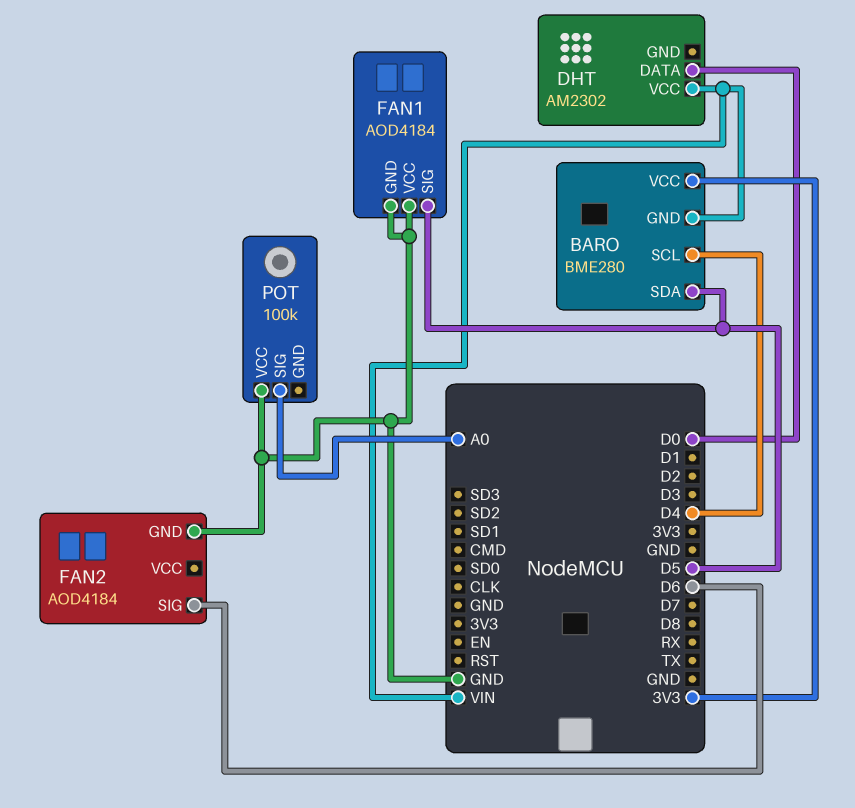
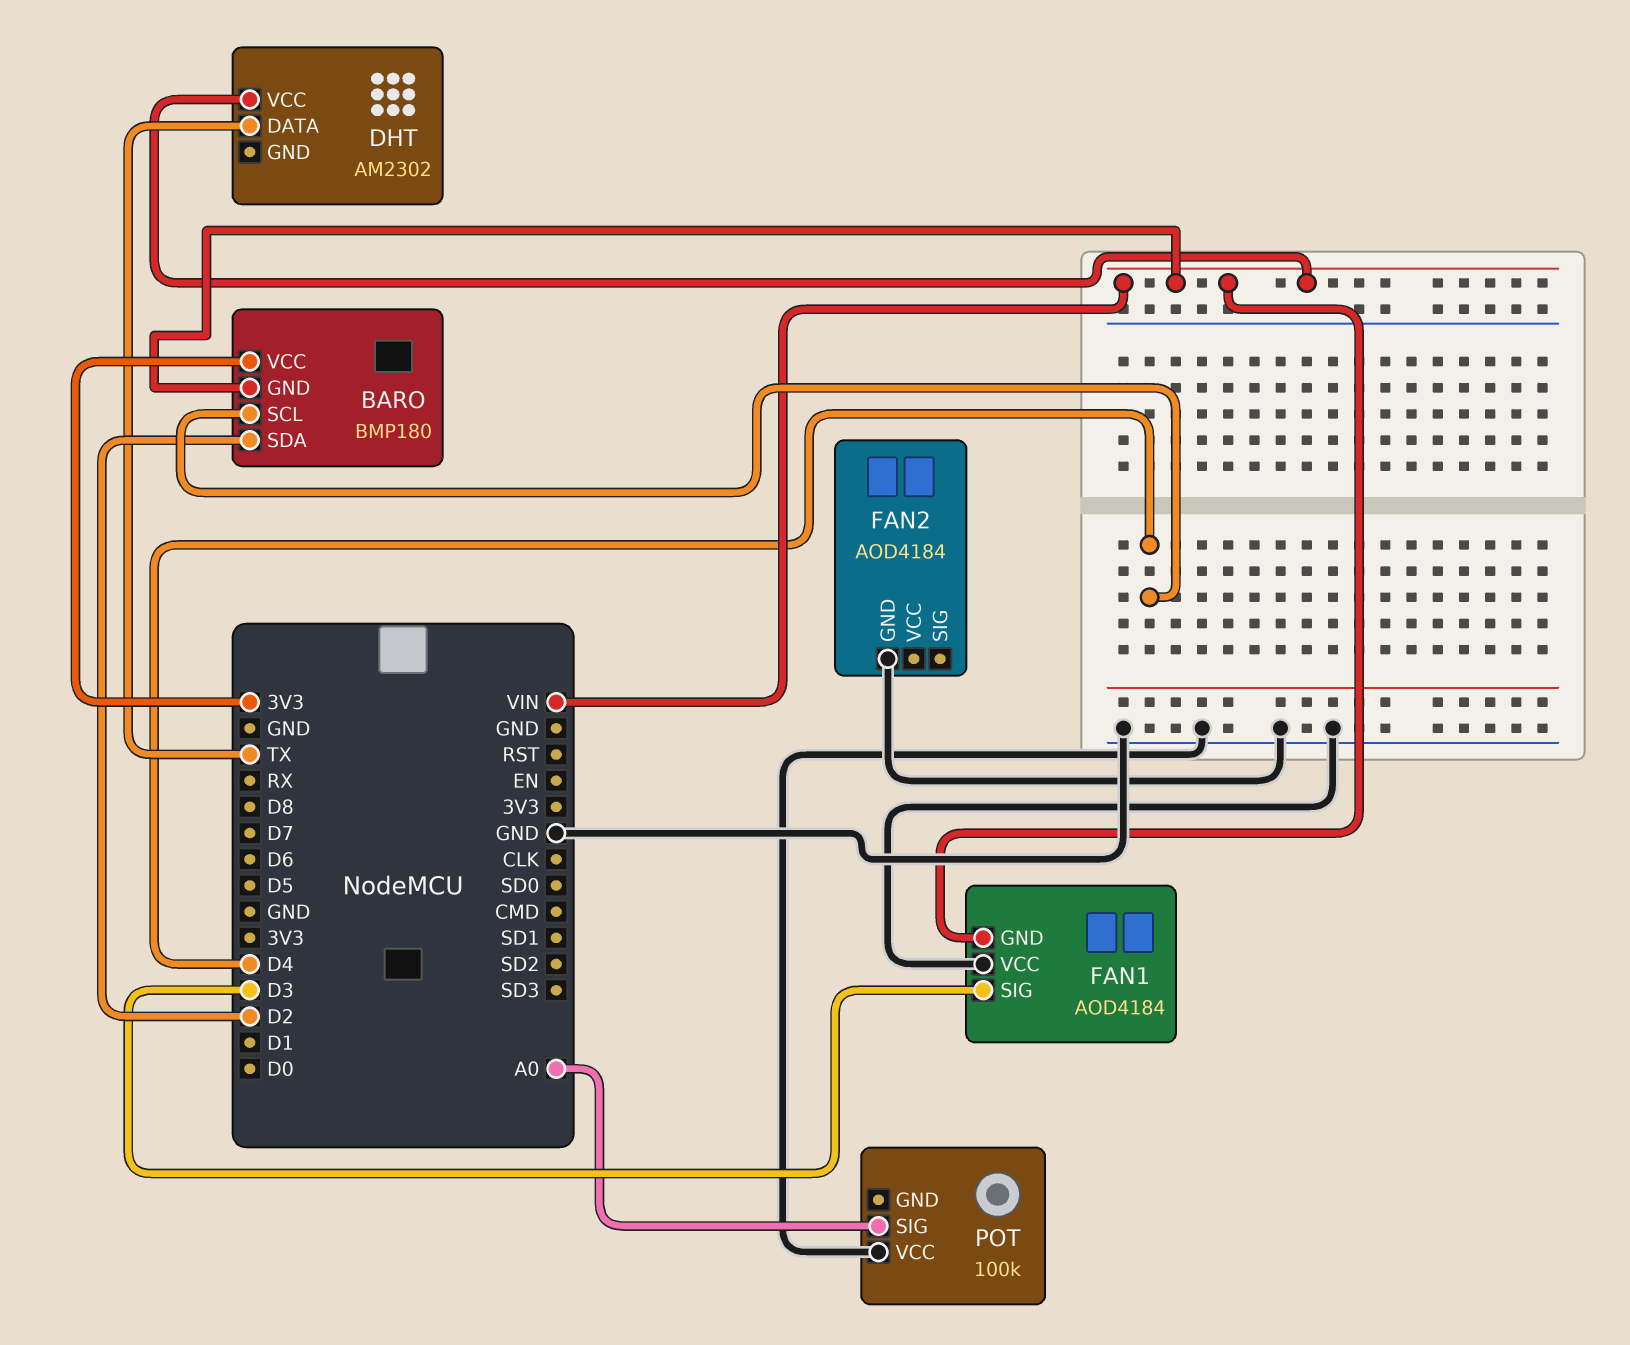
BARO: BME280 -> BMP180
BARO pin SDA: D5 -> D2
DHT pin DATA: D0 -> TX
FAN1 pin GND: GND -> VIN
FAN1 pin SIG: D5 -> D3
FAN2 pin SIG: D6 -> none

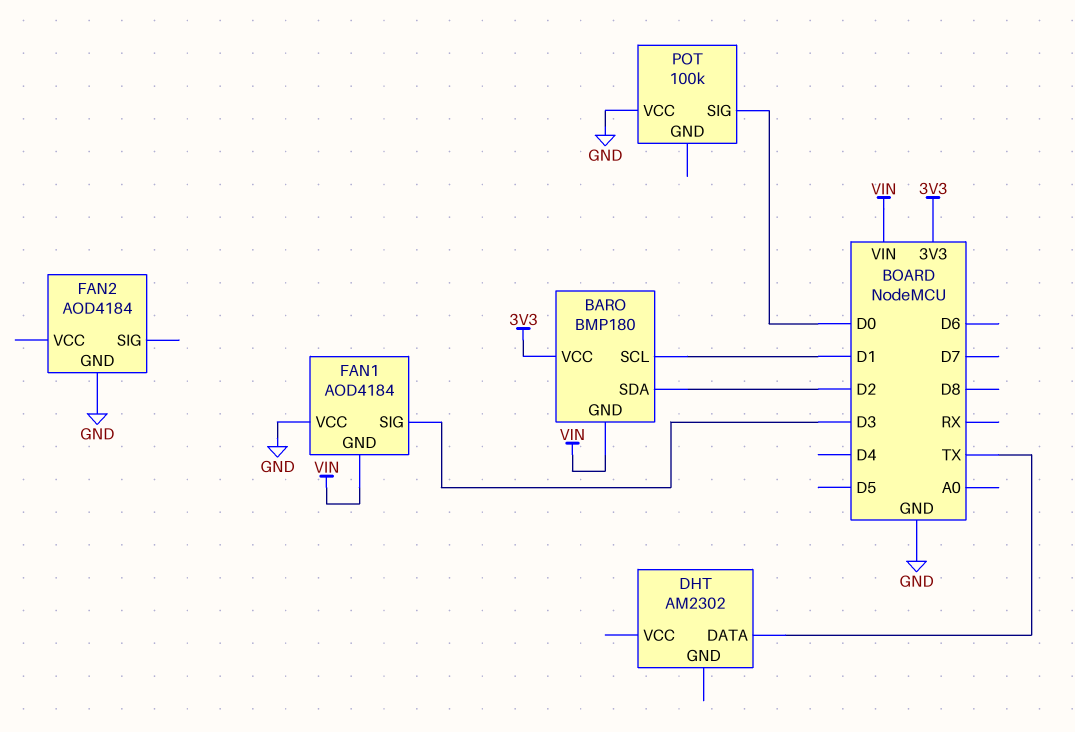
BARO pin SCL: D4 -> D1
DHT pin VCC: VIN -> none
POT pin SIG: A0 -> D0

